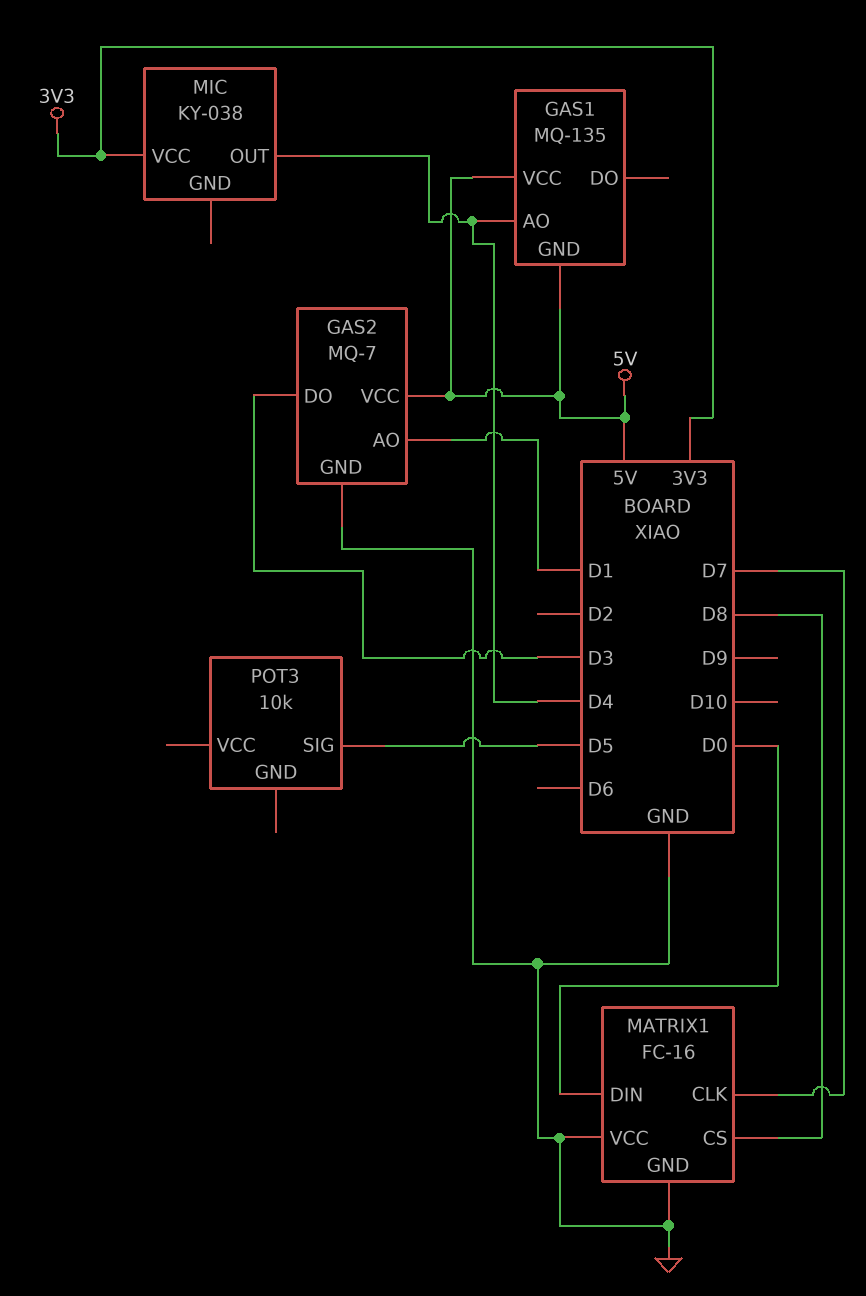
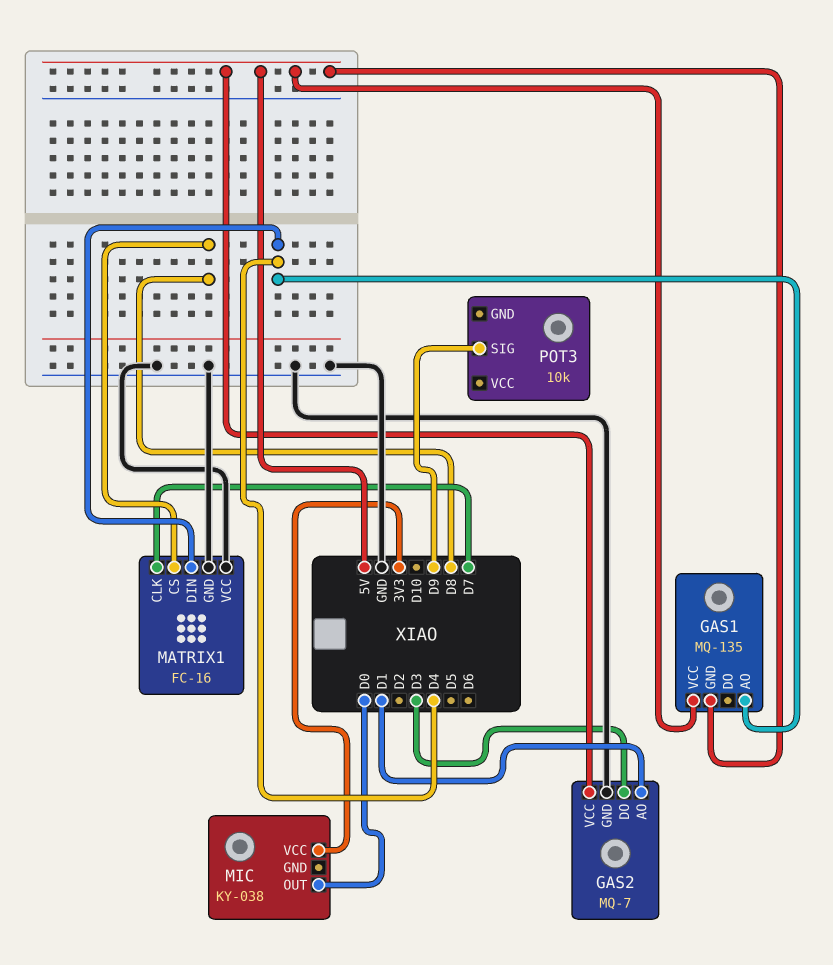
MATRIX1 pin DIN: D0 -> D4
MIC pin OUT: D4 -> D0
POT3 pin SIG: D5 -> D9

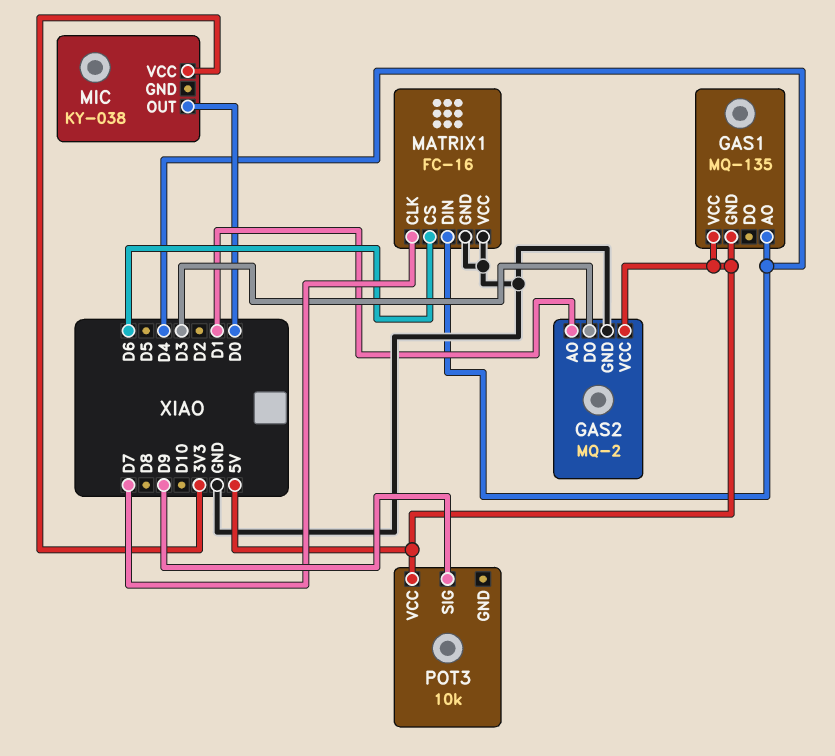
GAS2: MQ-7 -> MQ-2
MATRIX1 pin CS: D8 -> D6
POT3 pin VCC: none -> 5V

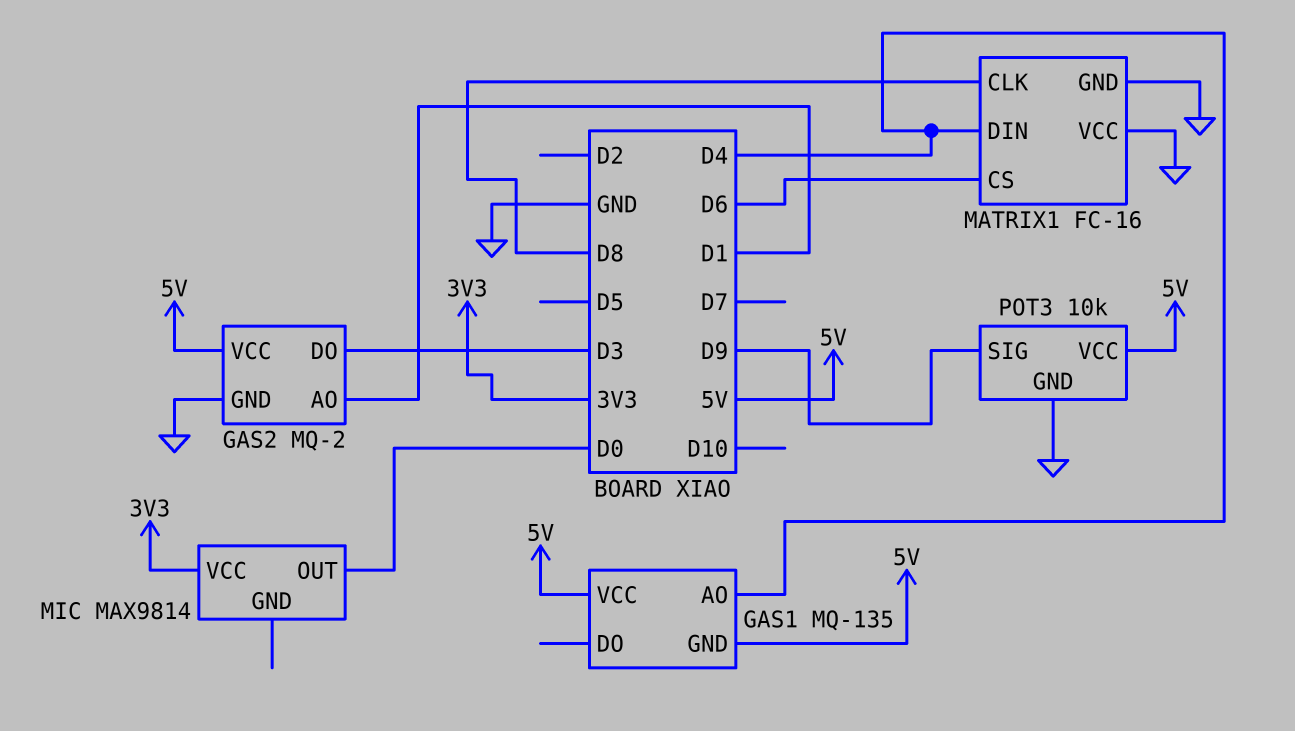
MATRIX1 pin CLK: D7 -> D8
MIC: KY-038 -> MAX9814
POT3 pin GND: none -> GND

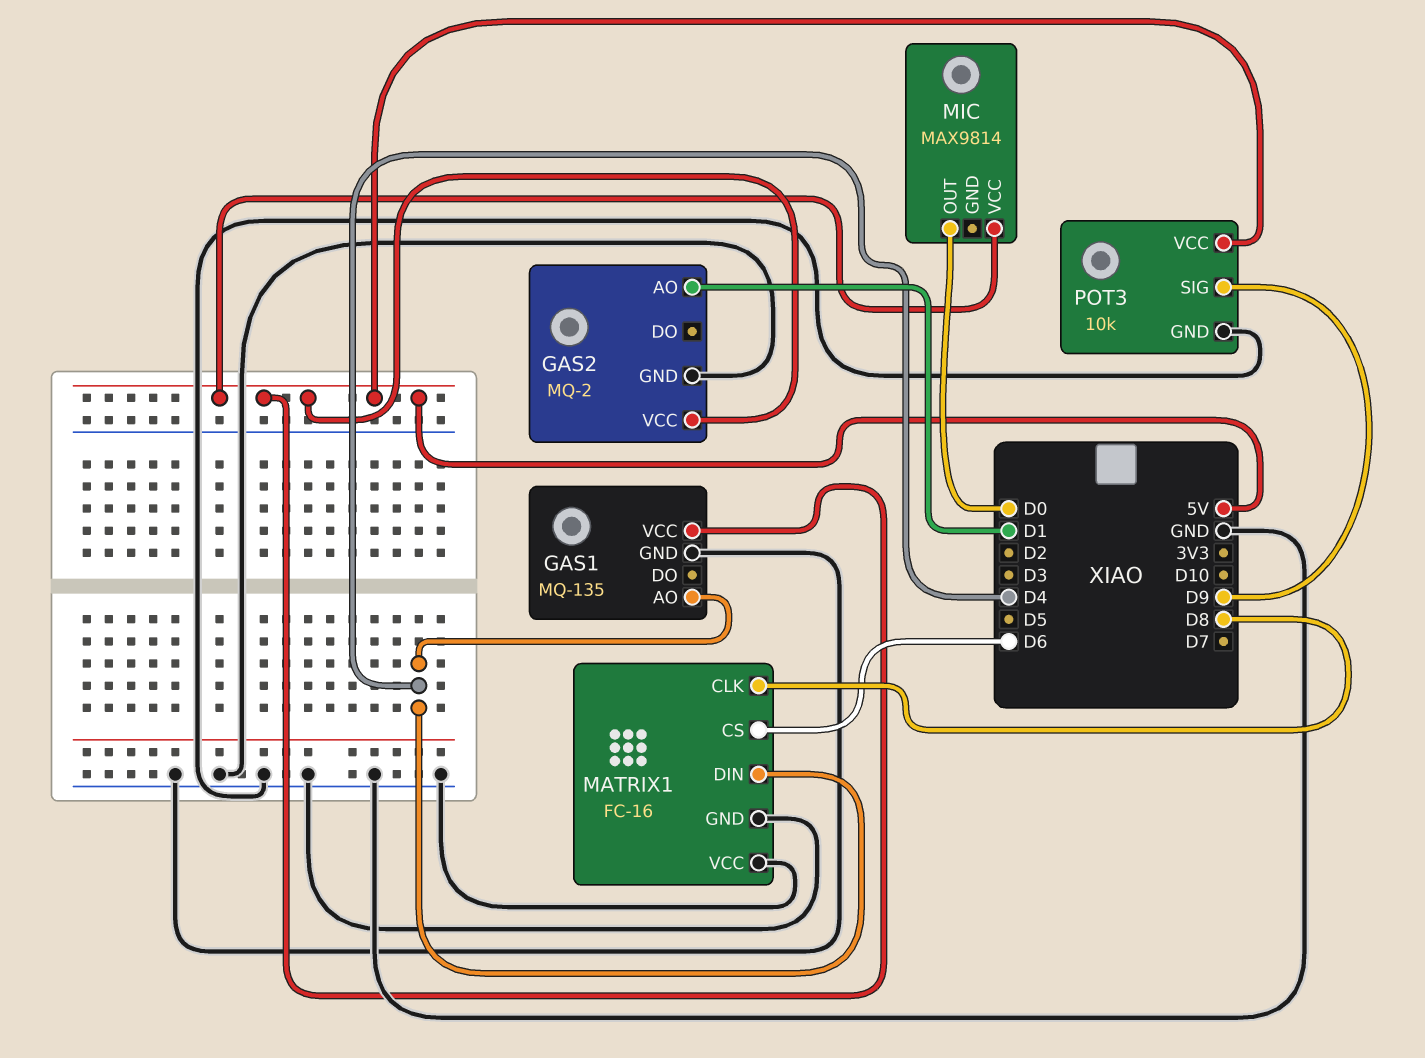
GAS1 pin GND: 5V -> GND
GAS2 pin DO: D3 -> none
MIC pin VCC: 3V3 -> 5V

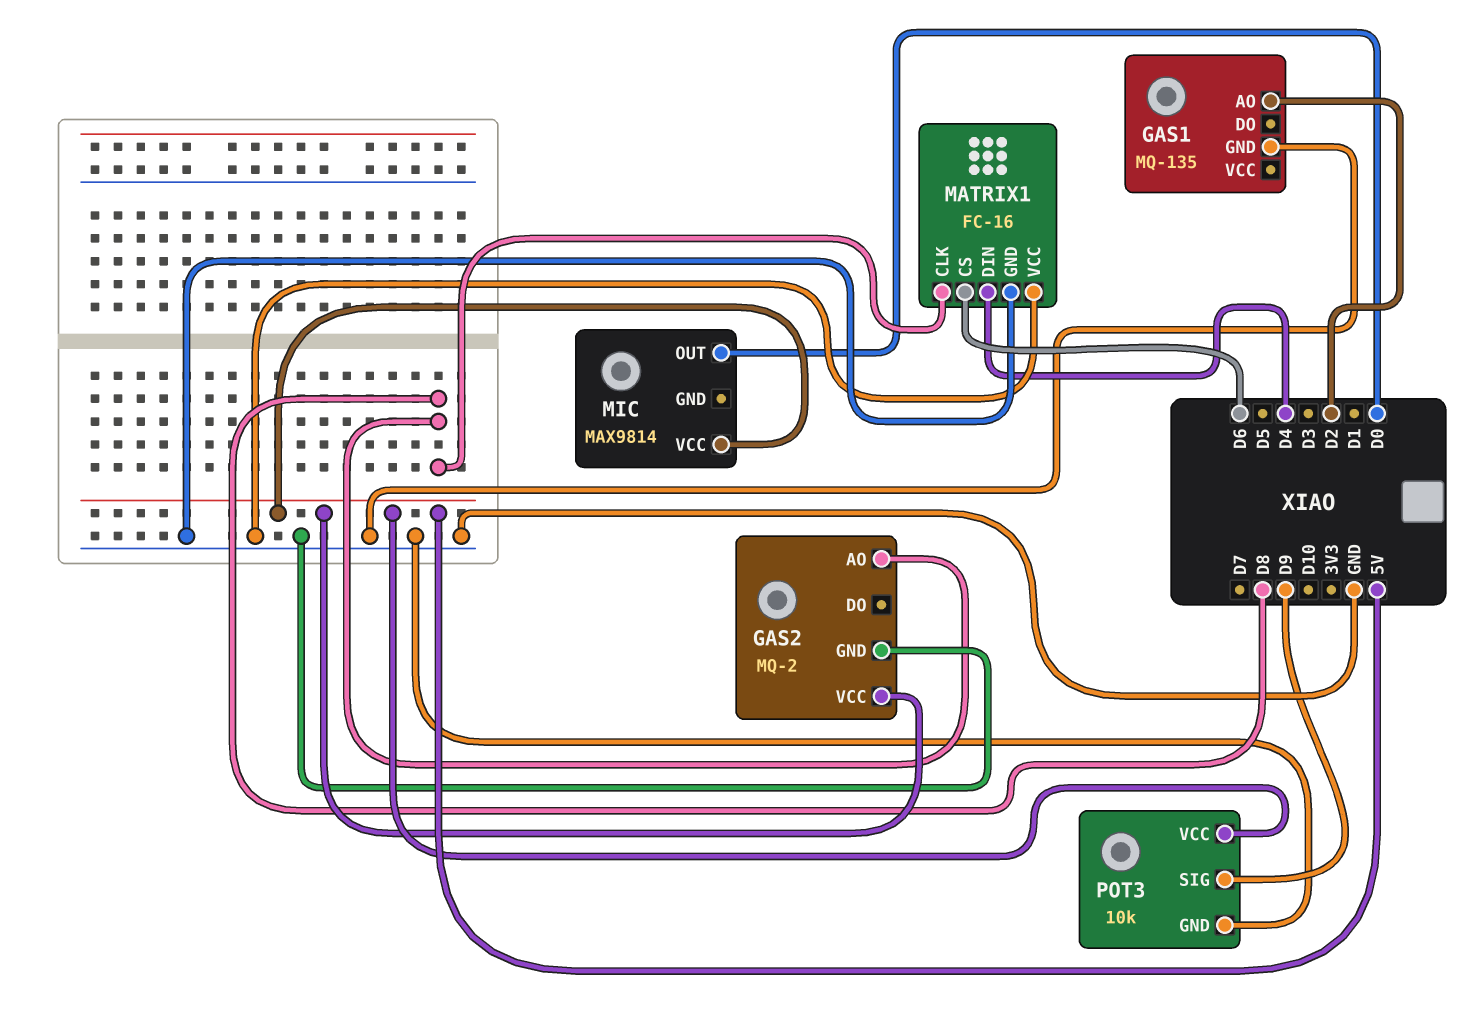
GAS1 pin AO: D4 -> D2
GAS1 pin VCC: 5V -> none
GAS2 pin AO: D1 -> D8

